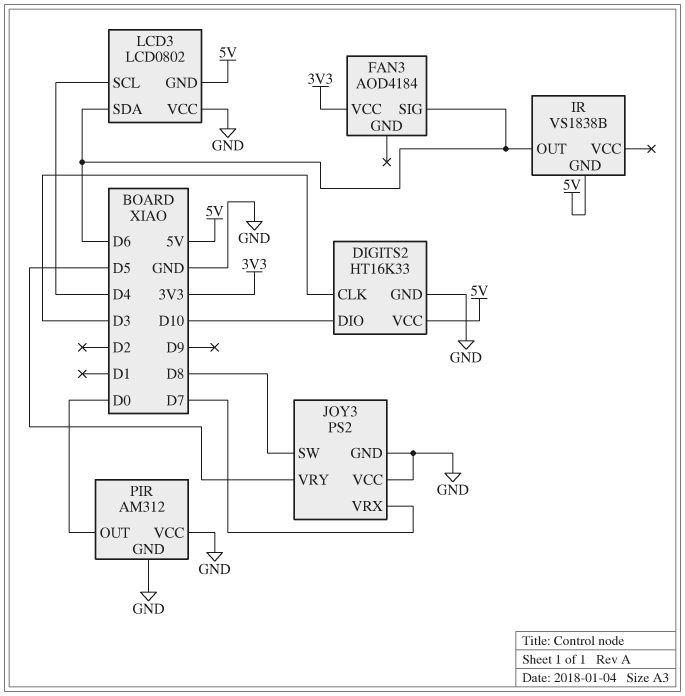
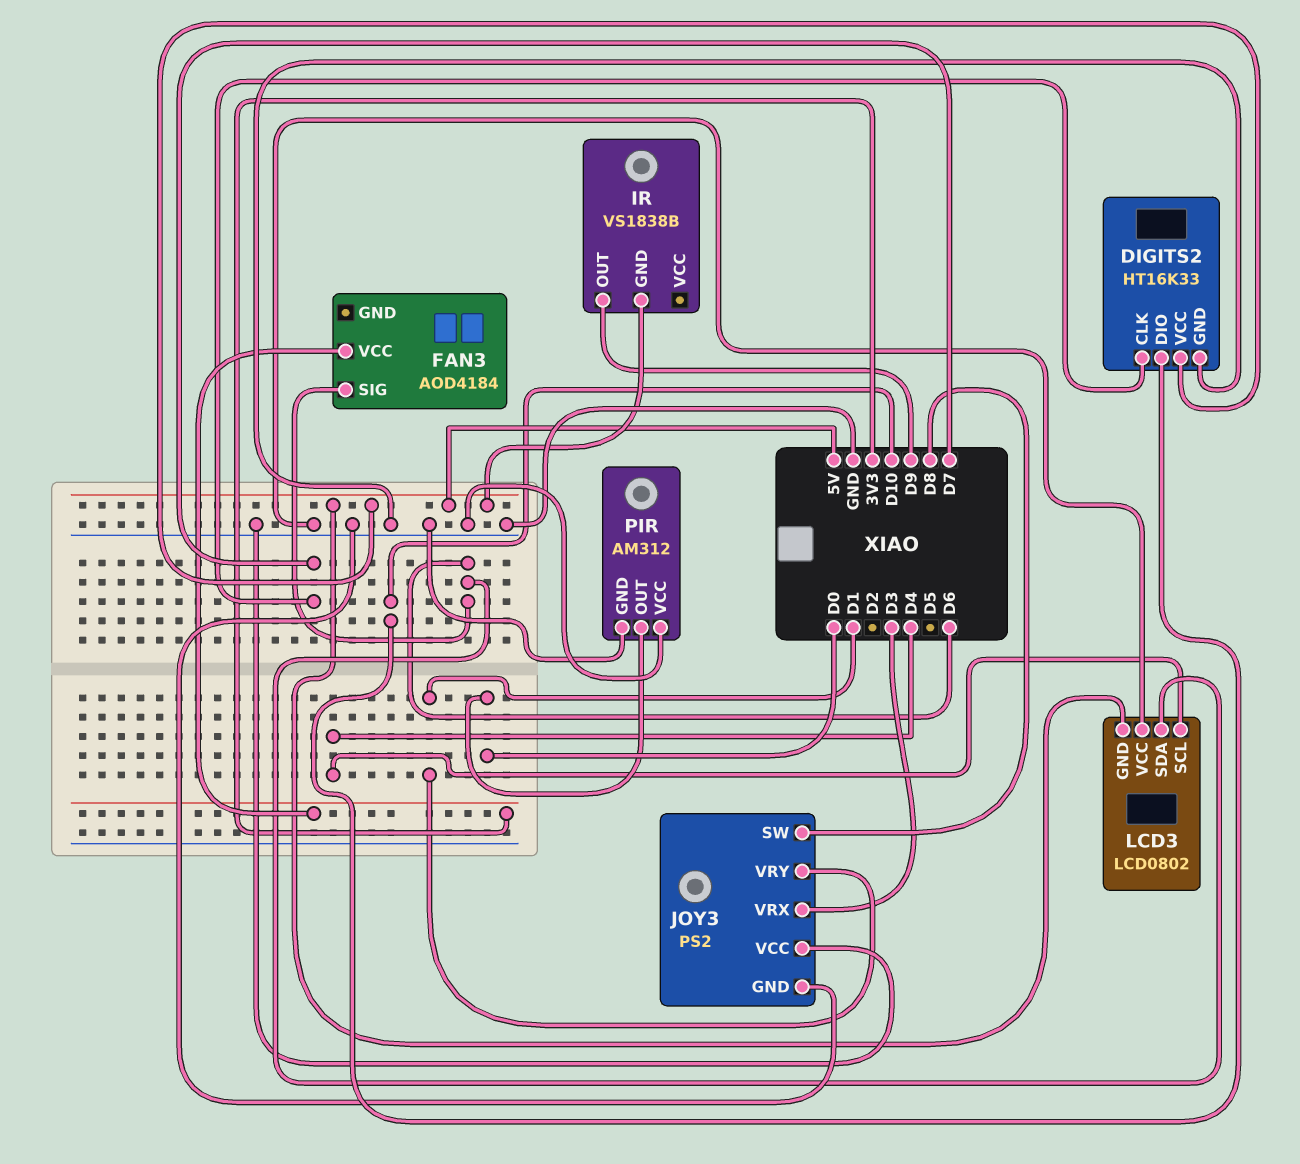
DIGITS2 pin CLK: D3 -> D7
IR pin OUT: D6 -> D9
JOY3 pin VRX: D7 -> D3
JOY3 pin VRY: D5 -> D1

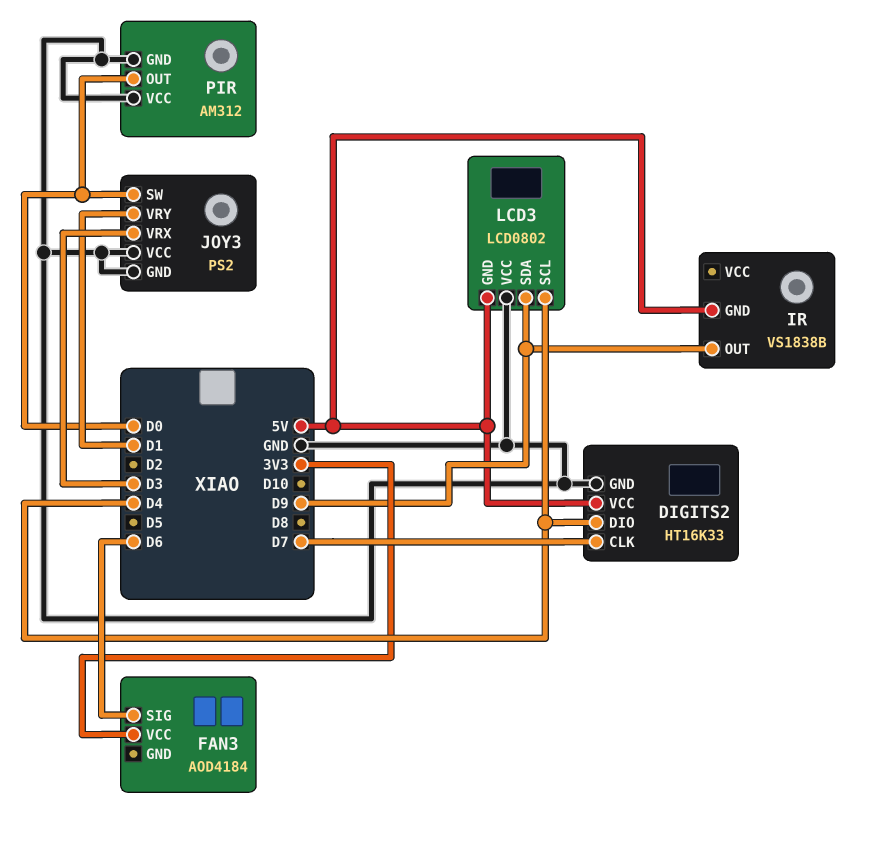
DIGITS2 pin DIO: D10 -> D4
JOY3 pin SW: D8 -> D0
LCD3 pin SDA: D6 -> D9

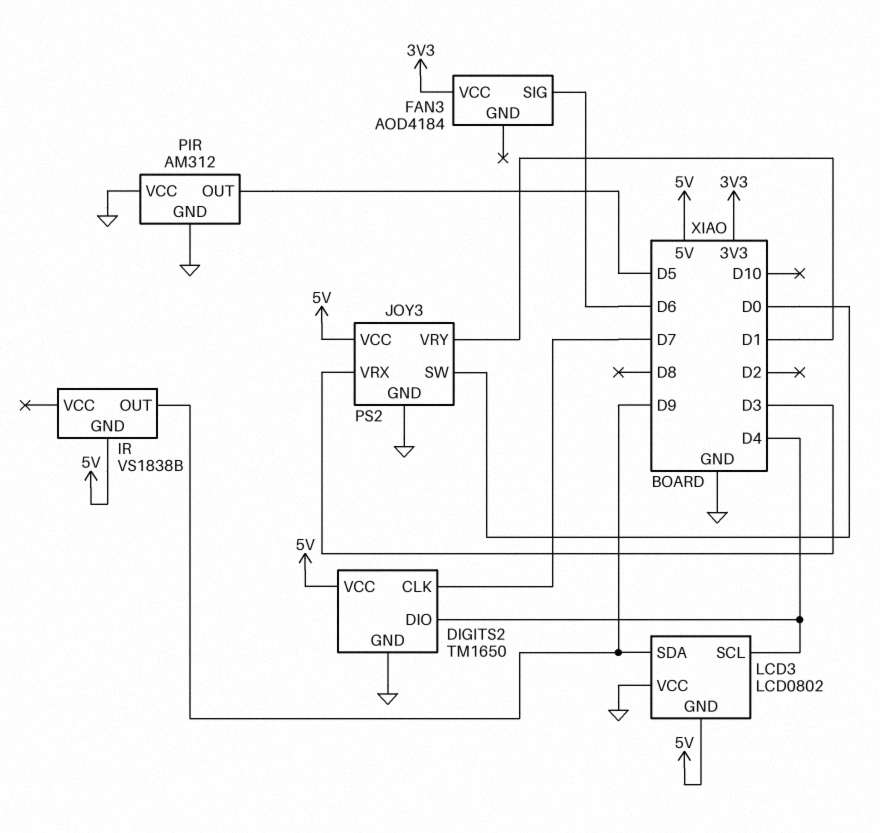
DIGITS2: HT16K33 -> TM1650
JOY3 pin VCC: GND -> 5V
PIR pin OUT: D0 -> D5

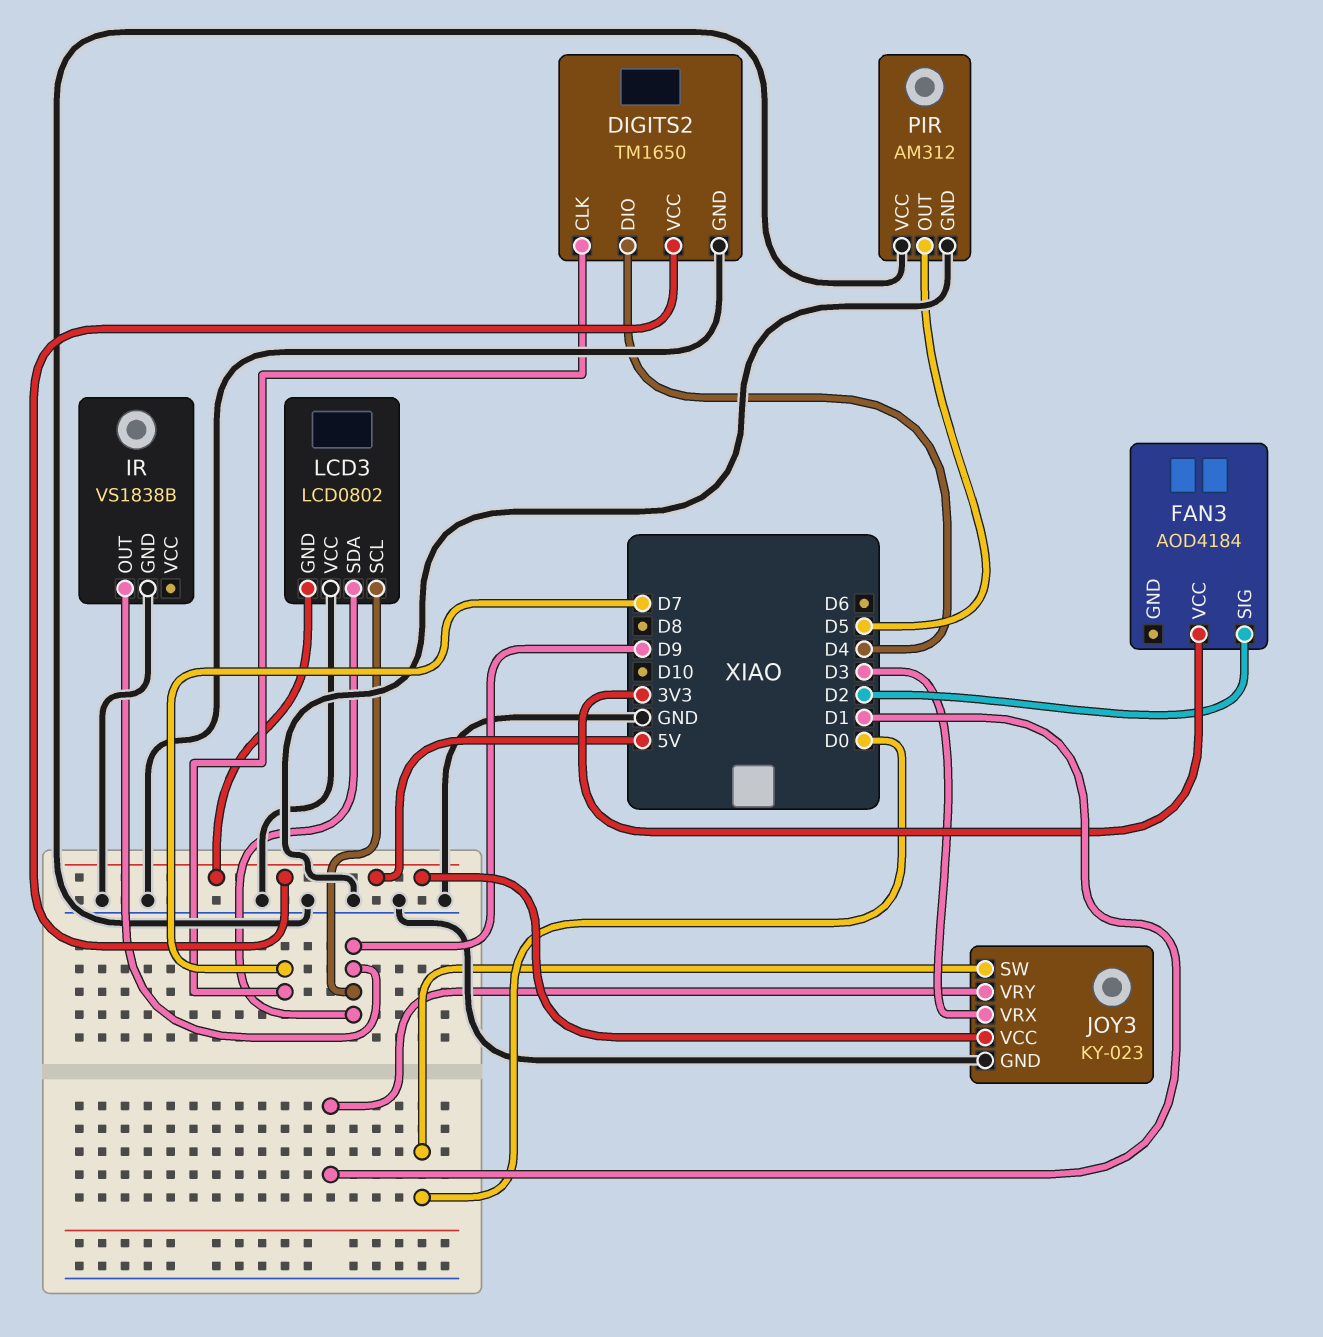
FAN3 pin SIG: D6 -> D2
IR pin GND: 5V -> GND
JOY3: PS2 -> KY-023
LCD3 pin SCL: D4 -> D9

